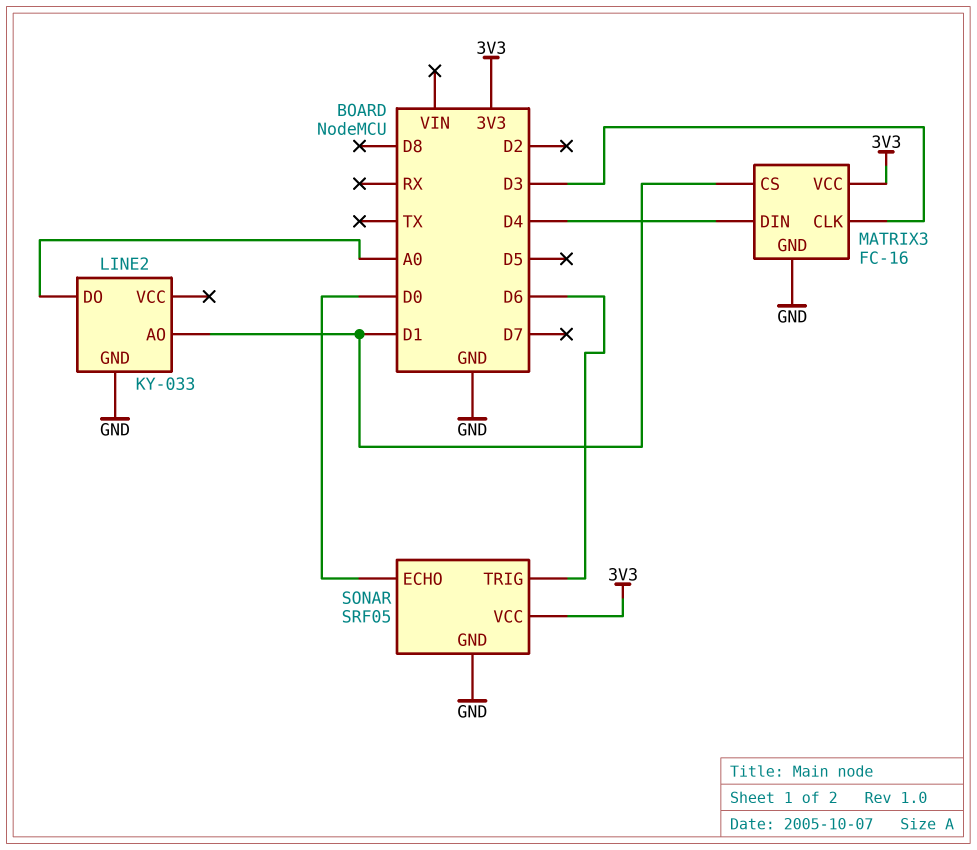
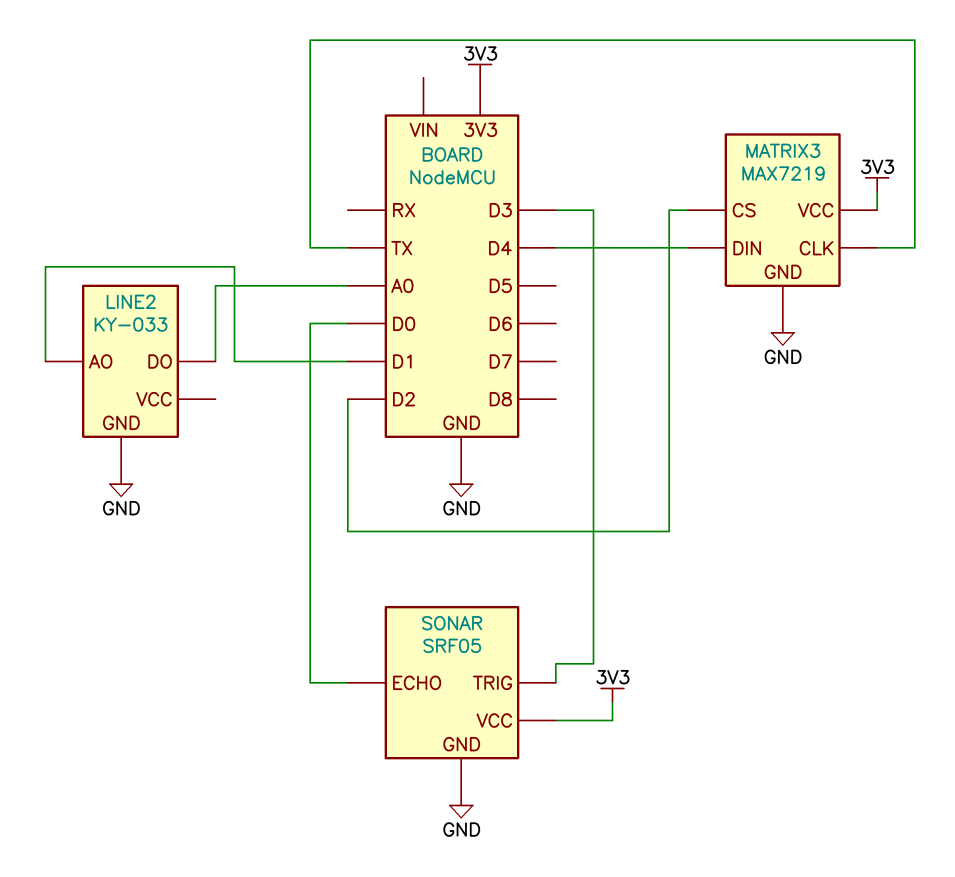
MATRIX3: FC-16 -> MAX7219
MATRIX3 pin CLK: D3 -> TX
MATRIX3 pin CS: D1 -> D2
SONAR pin TRIG: D6 -> D3

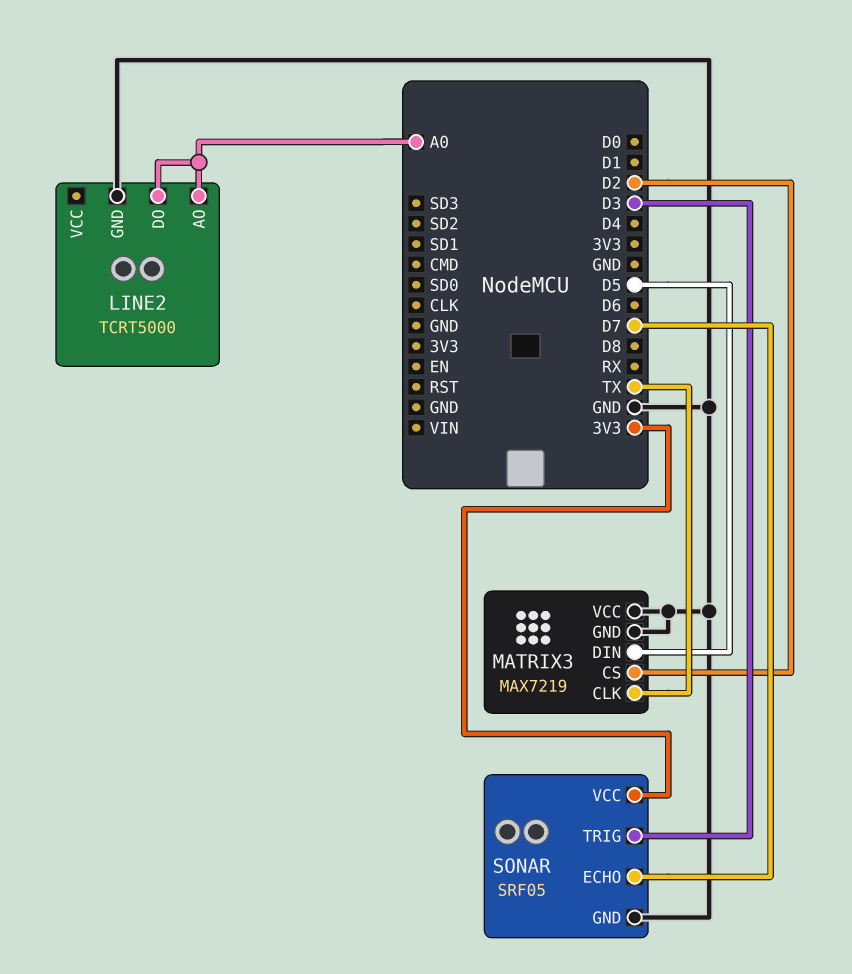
LINE2: KY-033 -> TCRT5000
LINE2 pin AO: D1 -> A0
MATRIX3 pin DIN: D4 -> D5
MATRIX3 pin VCC: 3V3 -> GND
SONAR pin ECHO: D0 -> D7

